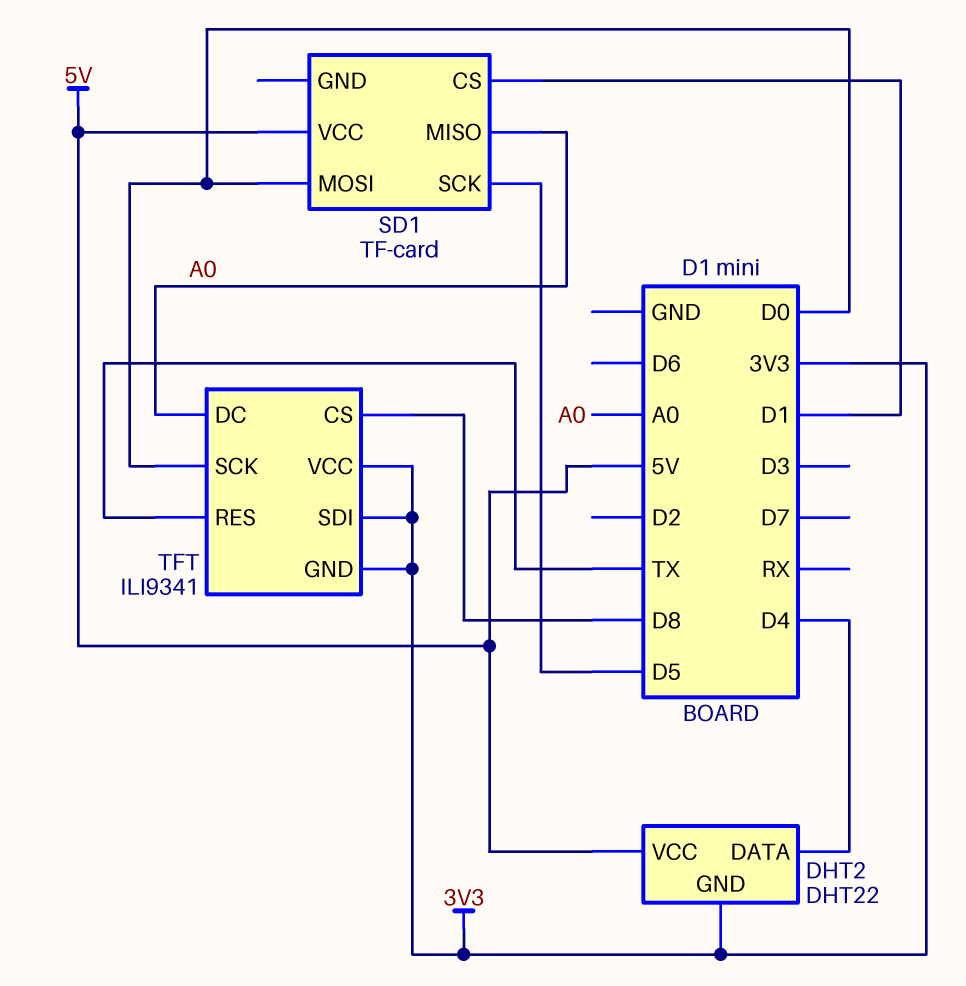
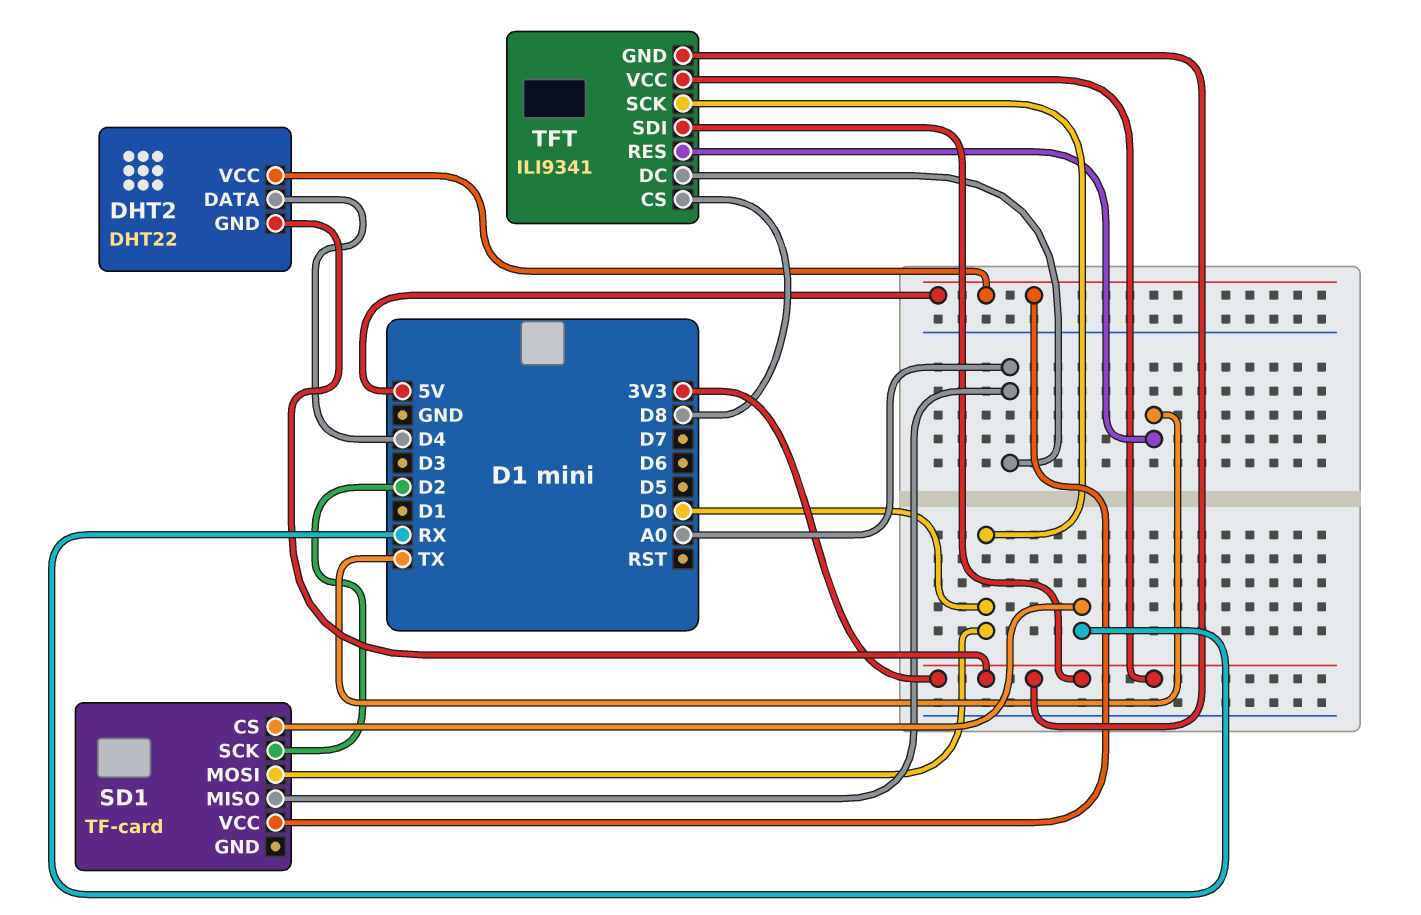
SD1 pin CS: D1 -> RX
SD1 pin SCK: D5 -> D2

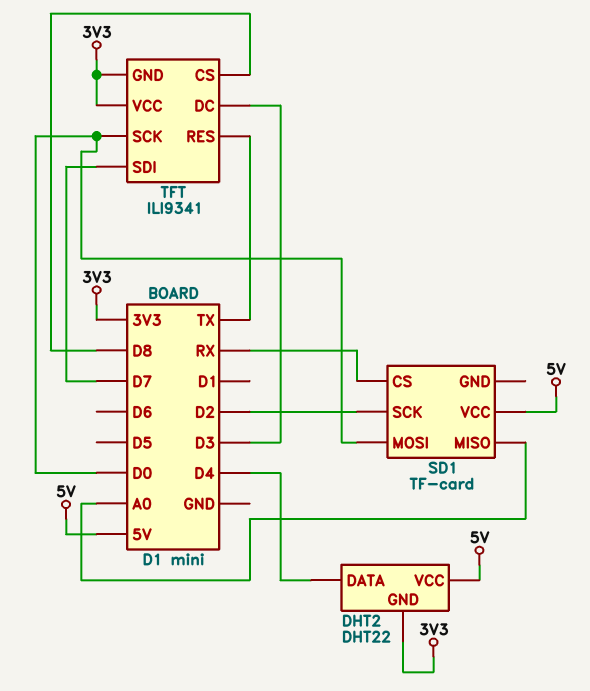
TFT pin DC: A0 -> D3
TFT pin SDI: 3V3 -> D7

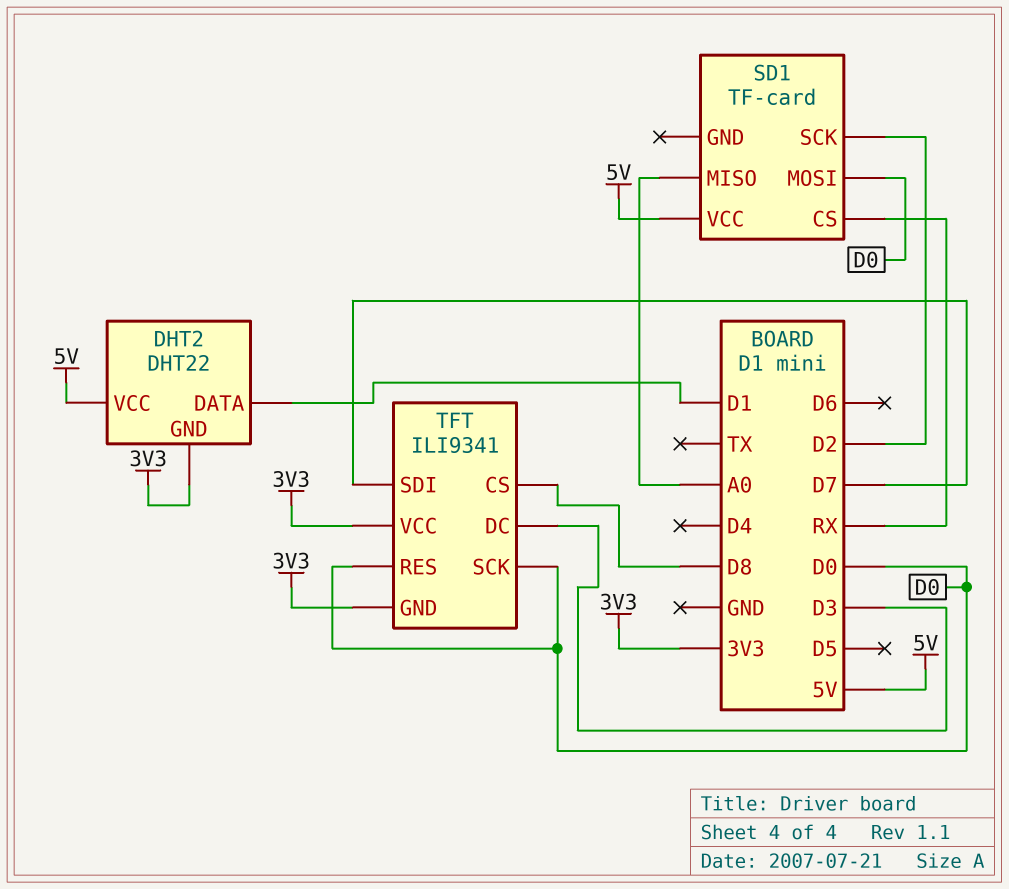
DHT2 pin DATA: D4 -> D1
TFT pin RES: TX -> D0

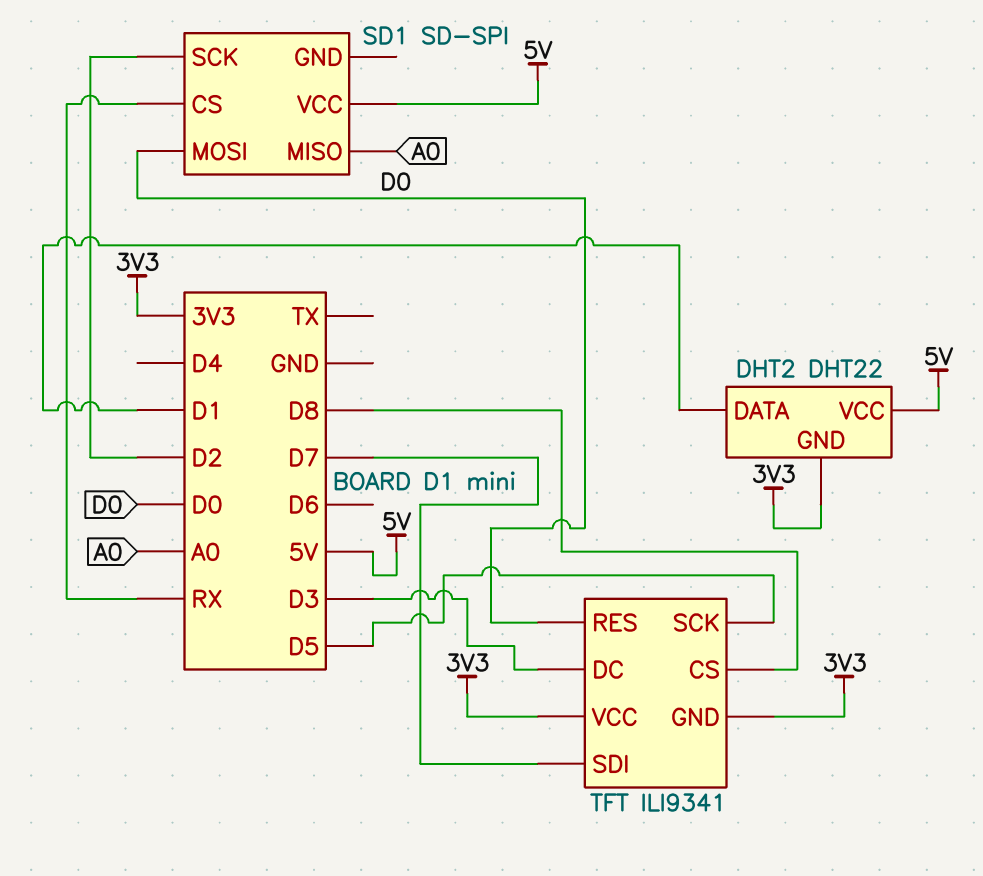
SD1: TF-card -> SD-SPI
TFT pin SCK: D0 -> D5

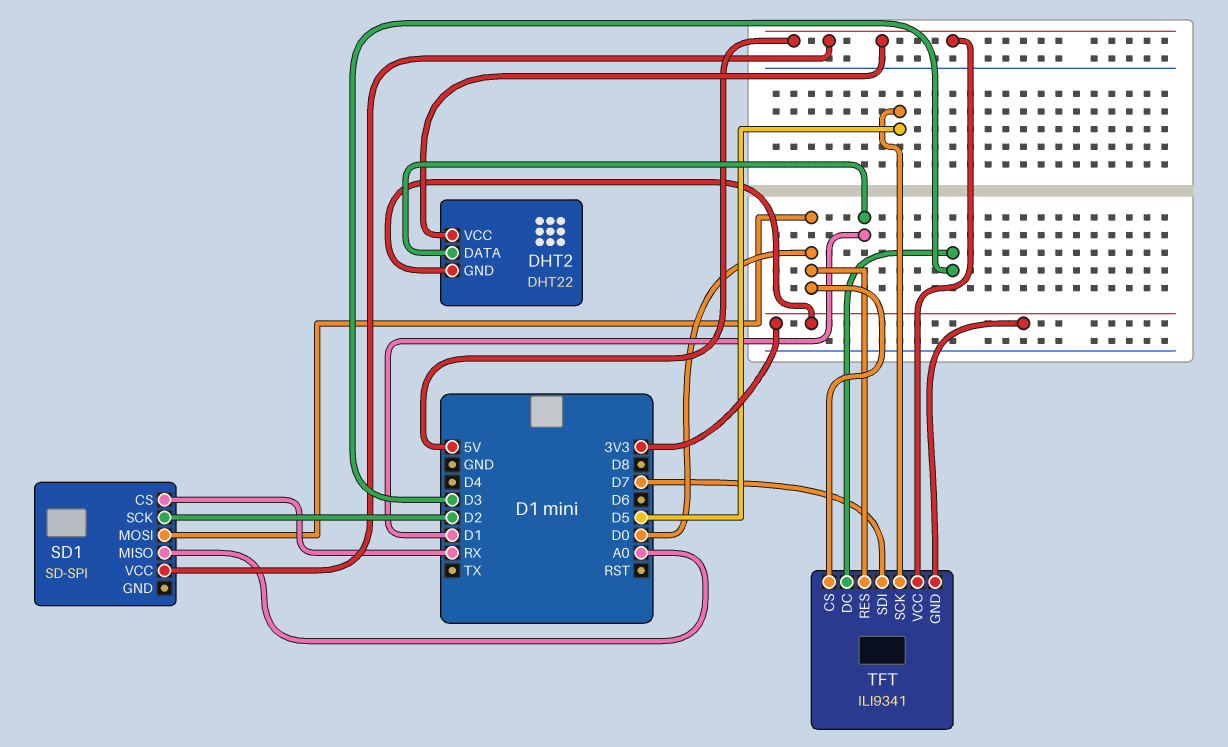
TFT pin CS: D8 -> D0
TFT pin VCC: 3V3 -> 5V

